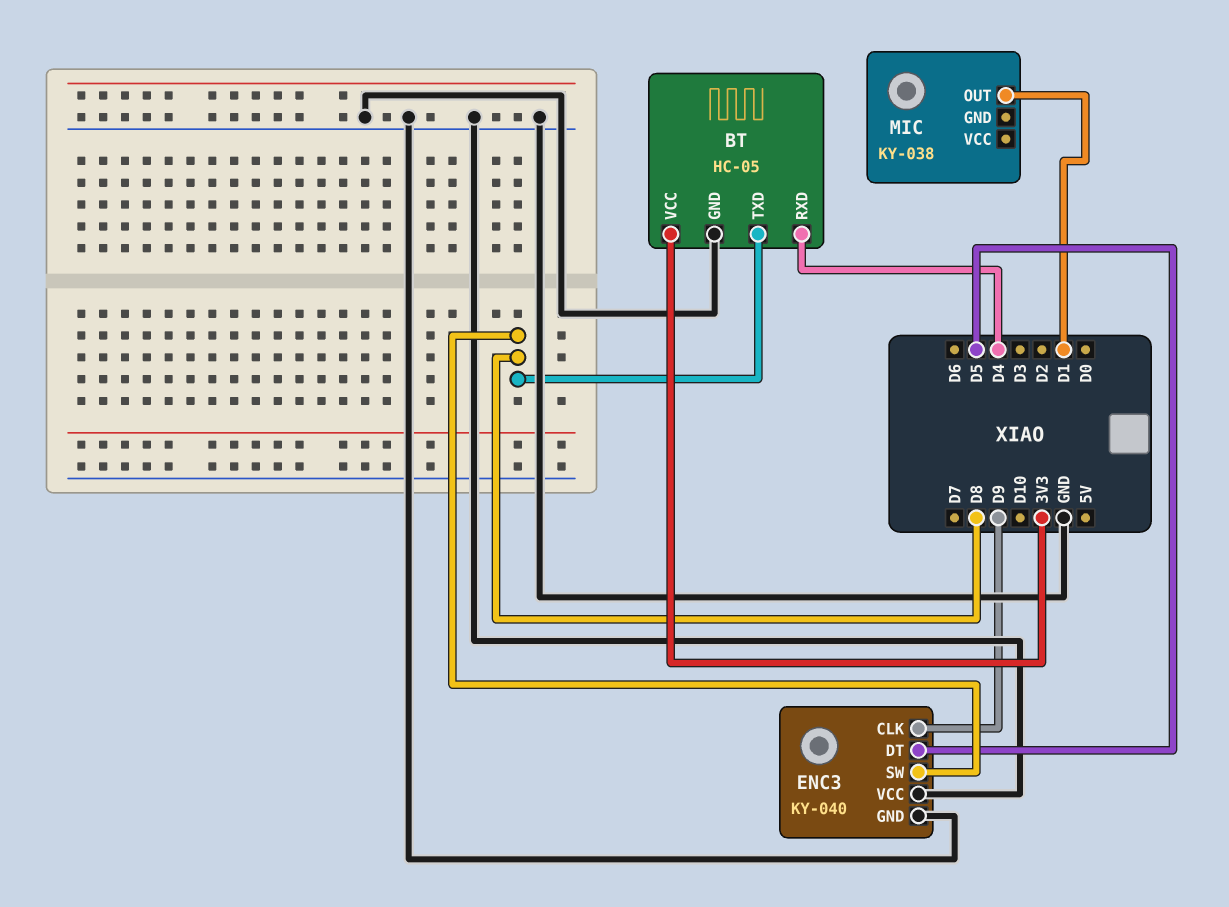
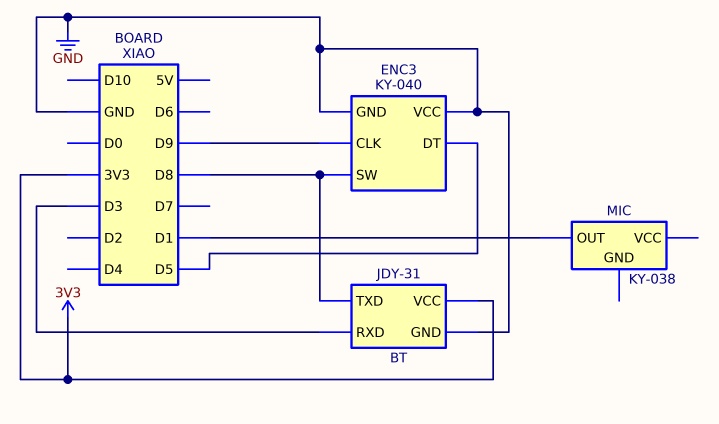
BT: HC-05 -> JDY-31
BT pin RXD: D4 -> D3

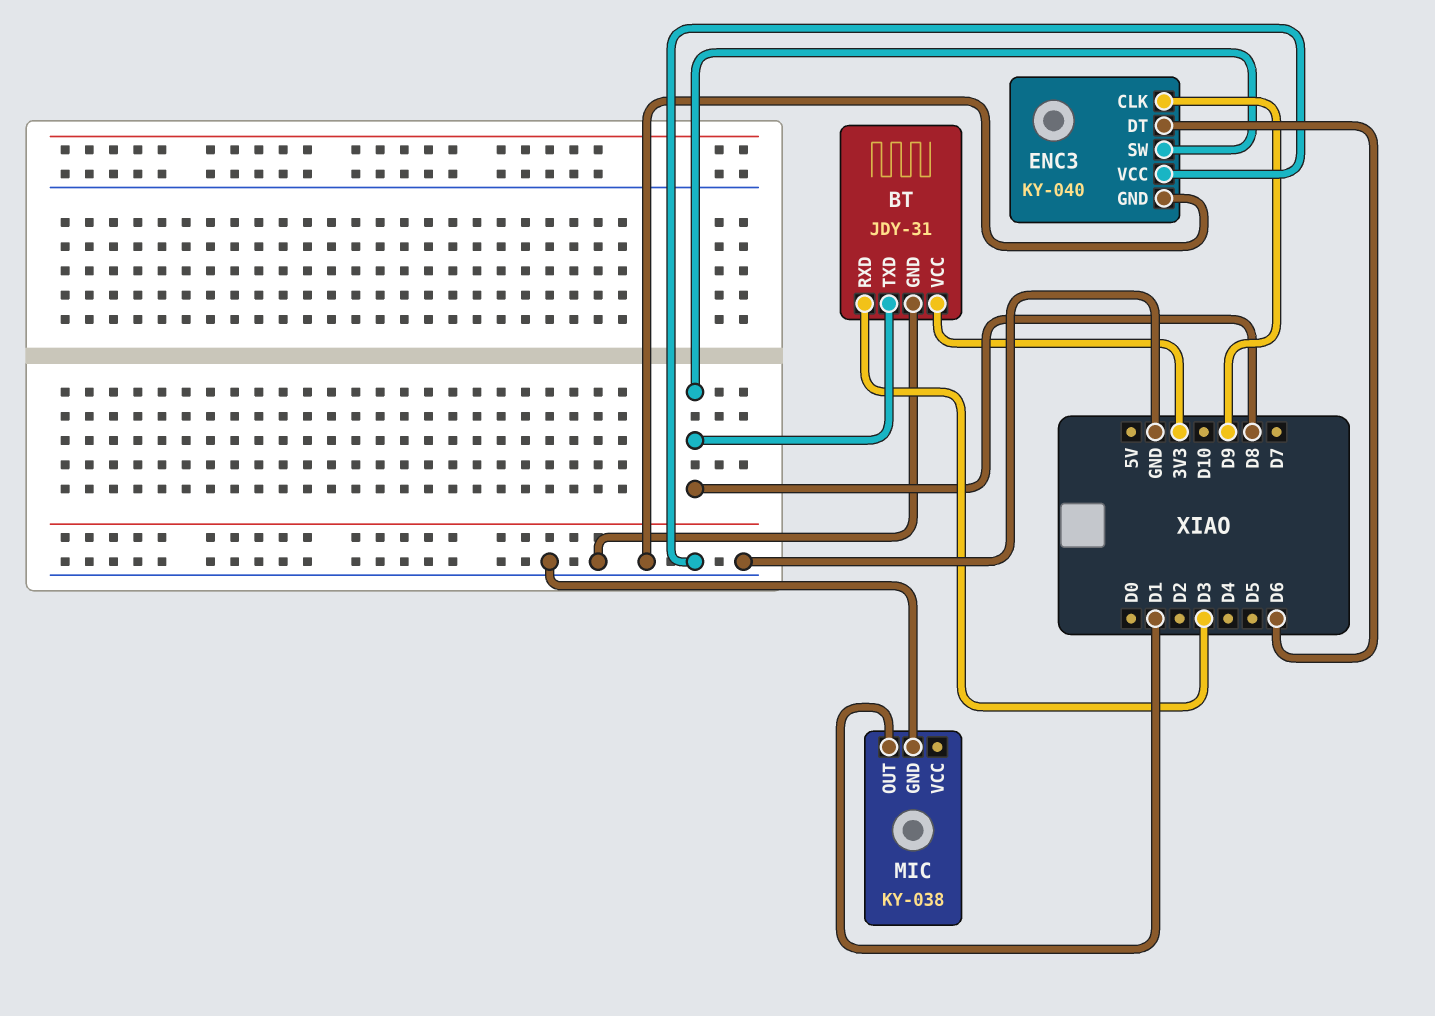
ENC3 pin DT: D5 -> D6
MIC pin GND: none -> GND

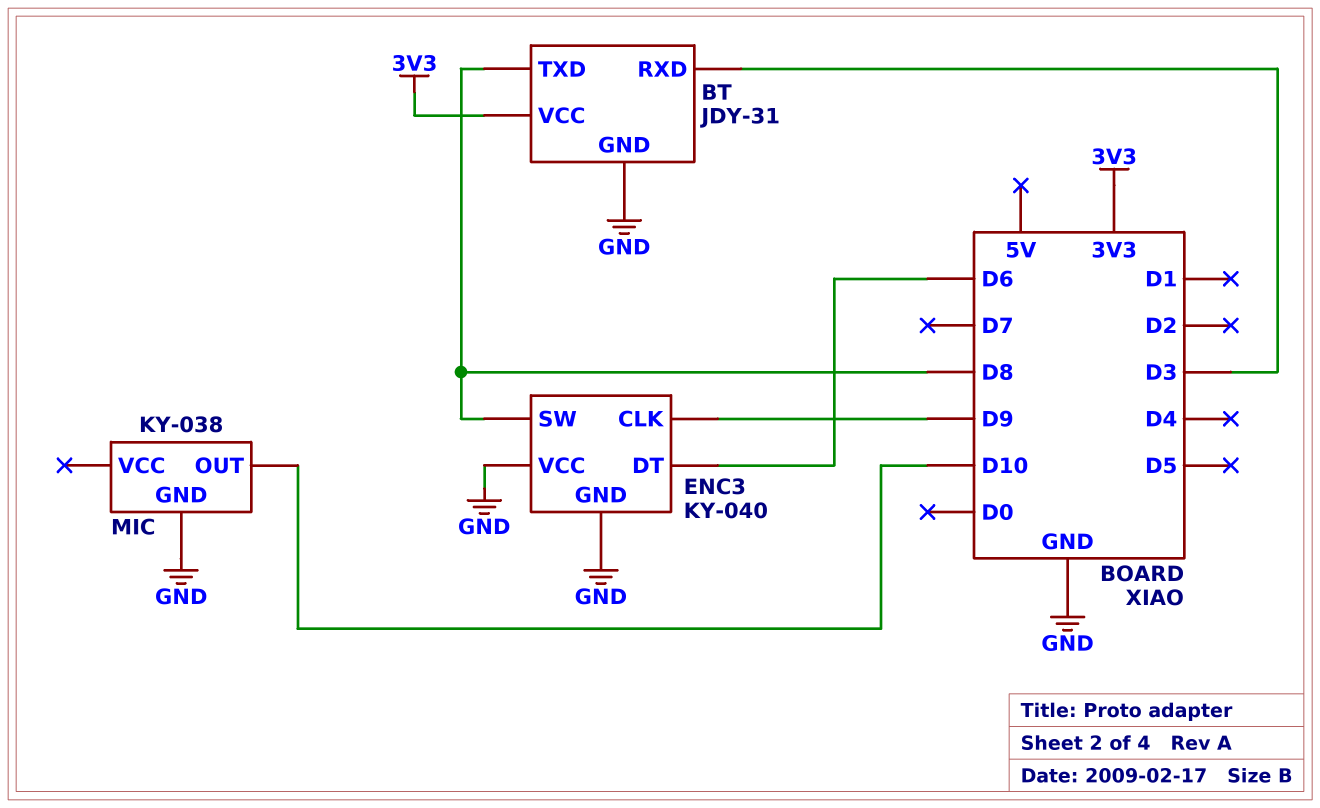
MIC pin OUT: D1 -> D10

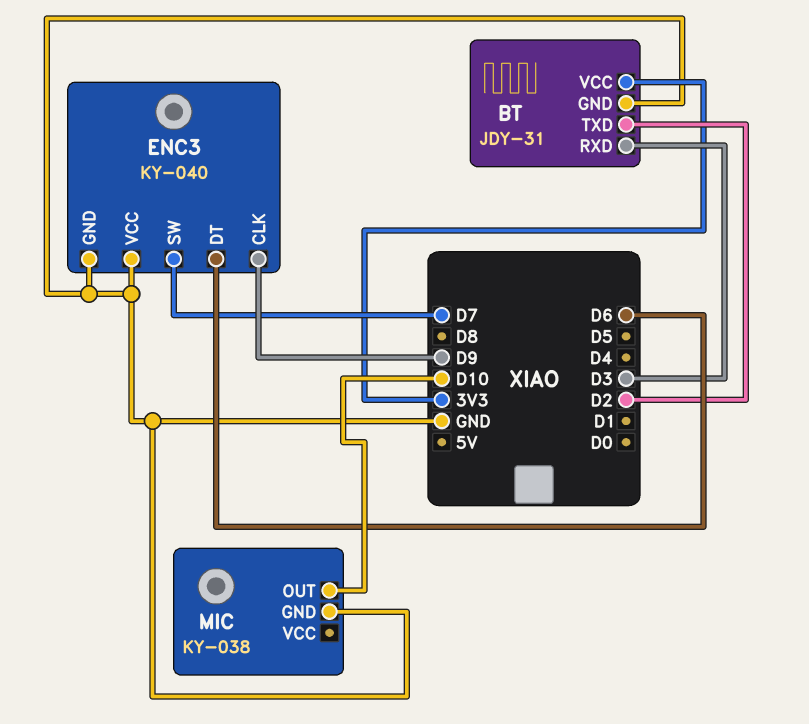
BT pin TXD: D8 -> D2
ENC3 pin SW: D8 -> D7

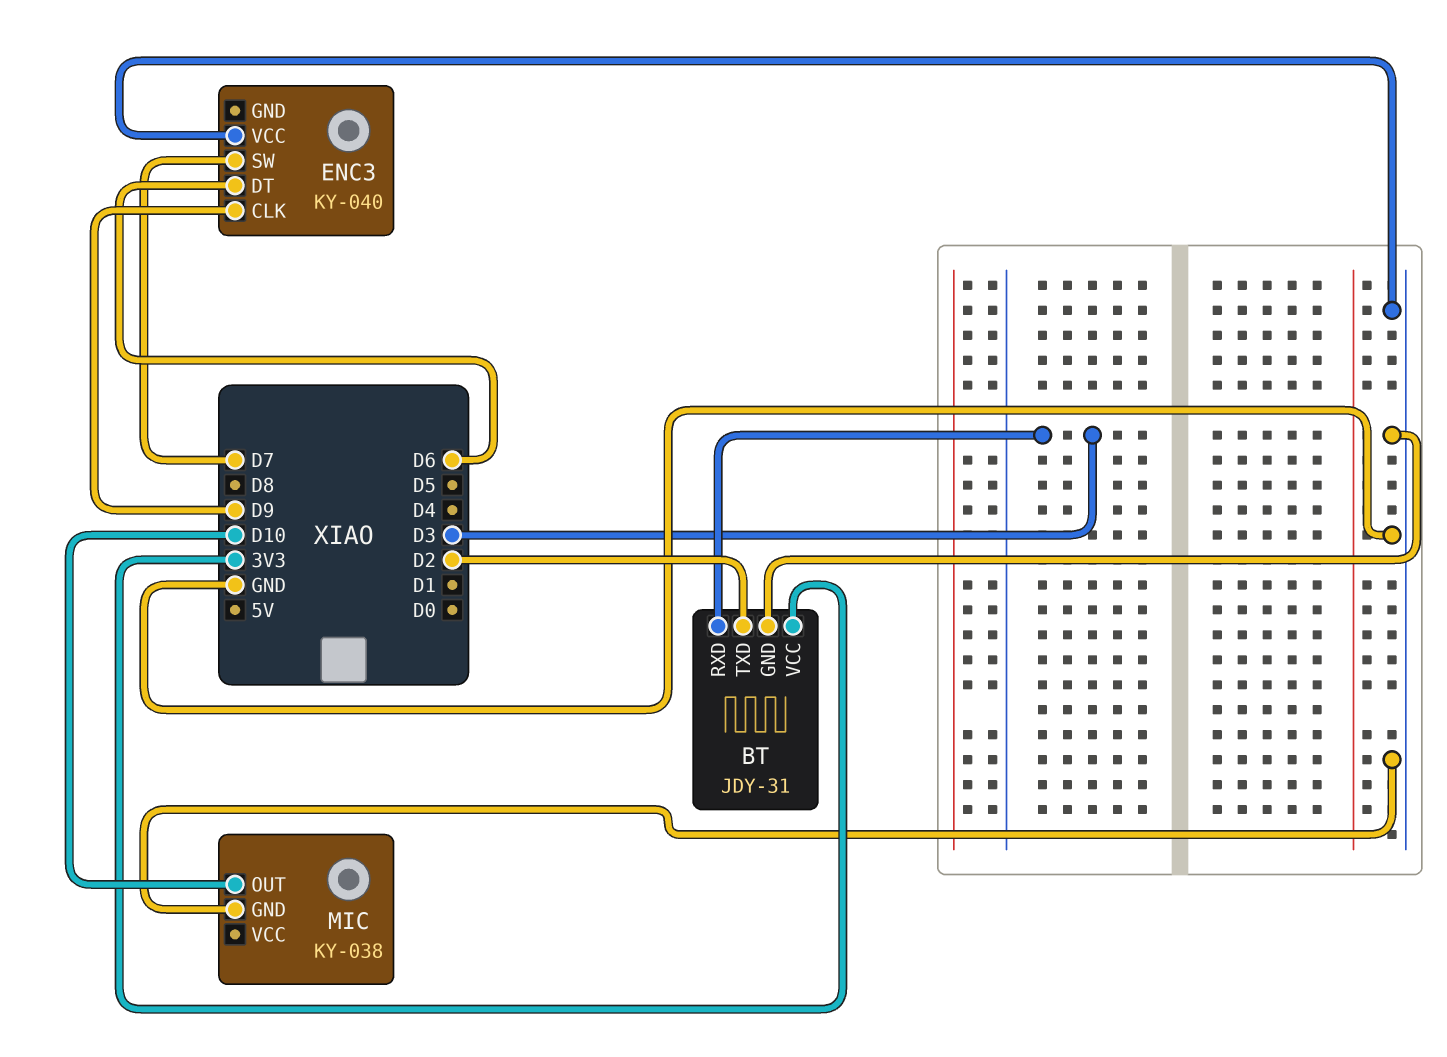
ENC3 pin GND: GND -> none

